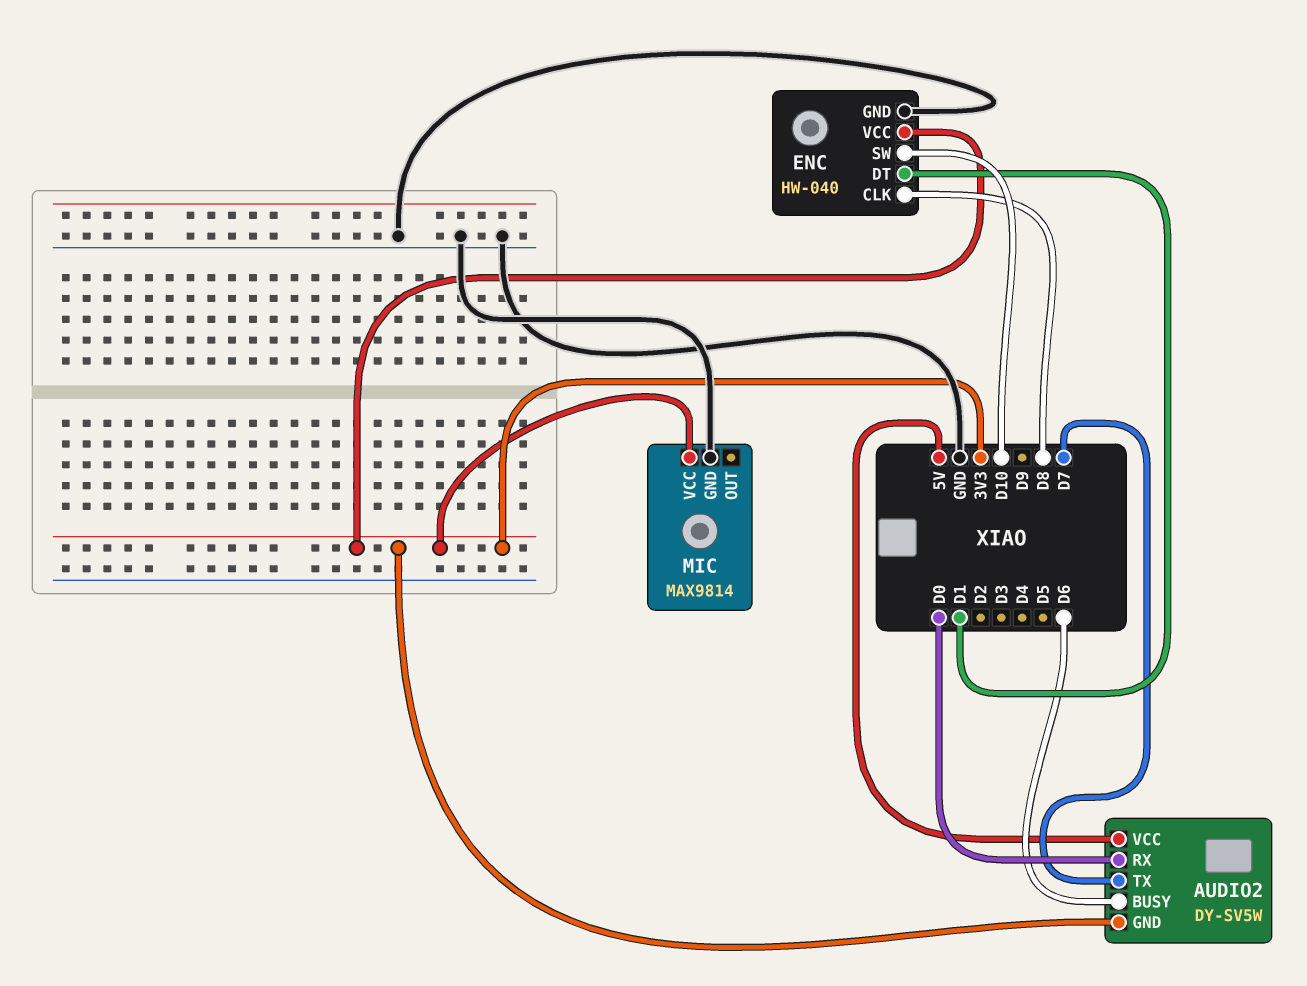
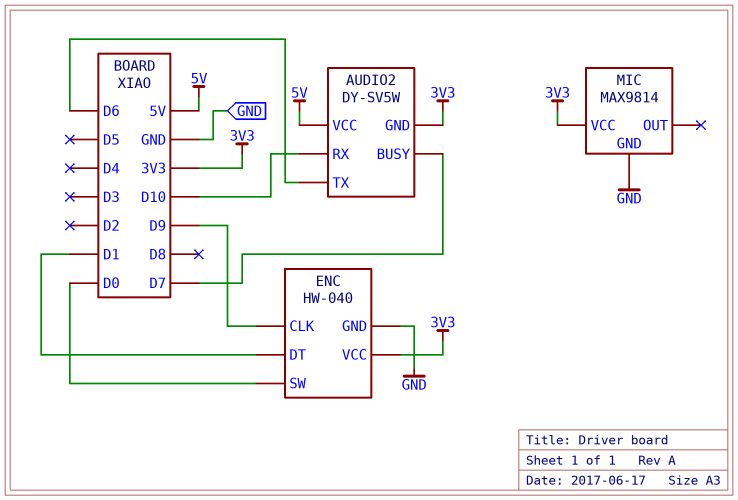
AUDIO2 pin BUSY: D6 -> D7
AUDIO2 pin RX: D0 -> D10
AUDIO2 pin TX: D7 -> D6
ENC pin CLK: D8 -> D9
ENC pin SW: D10 -> D0

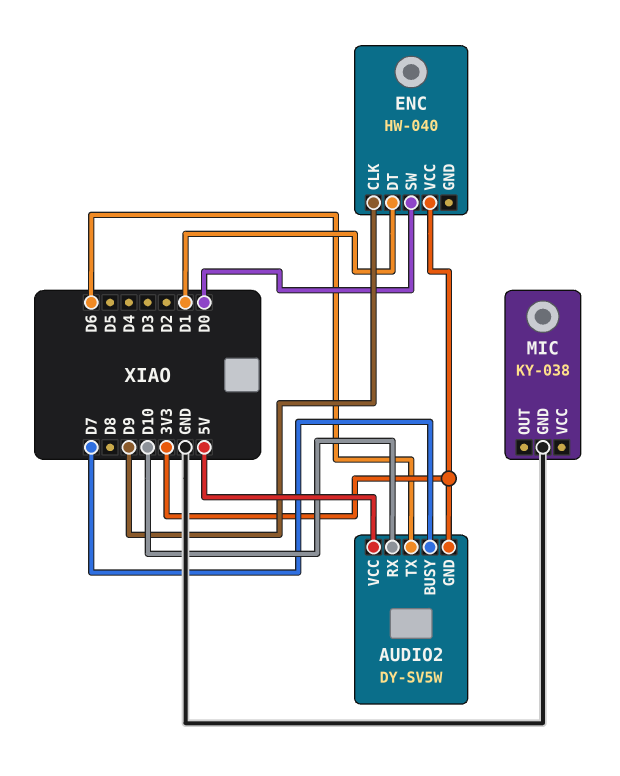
ENC pin GND: GND -> none
MIC: MAX9814 -> KY-038
MIC pin VCC: 3V3 -> none

